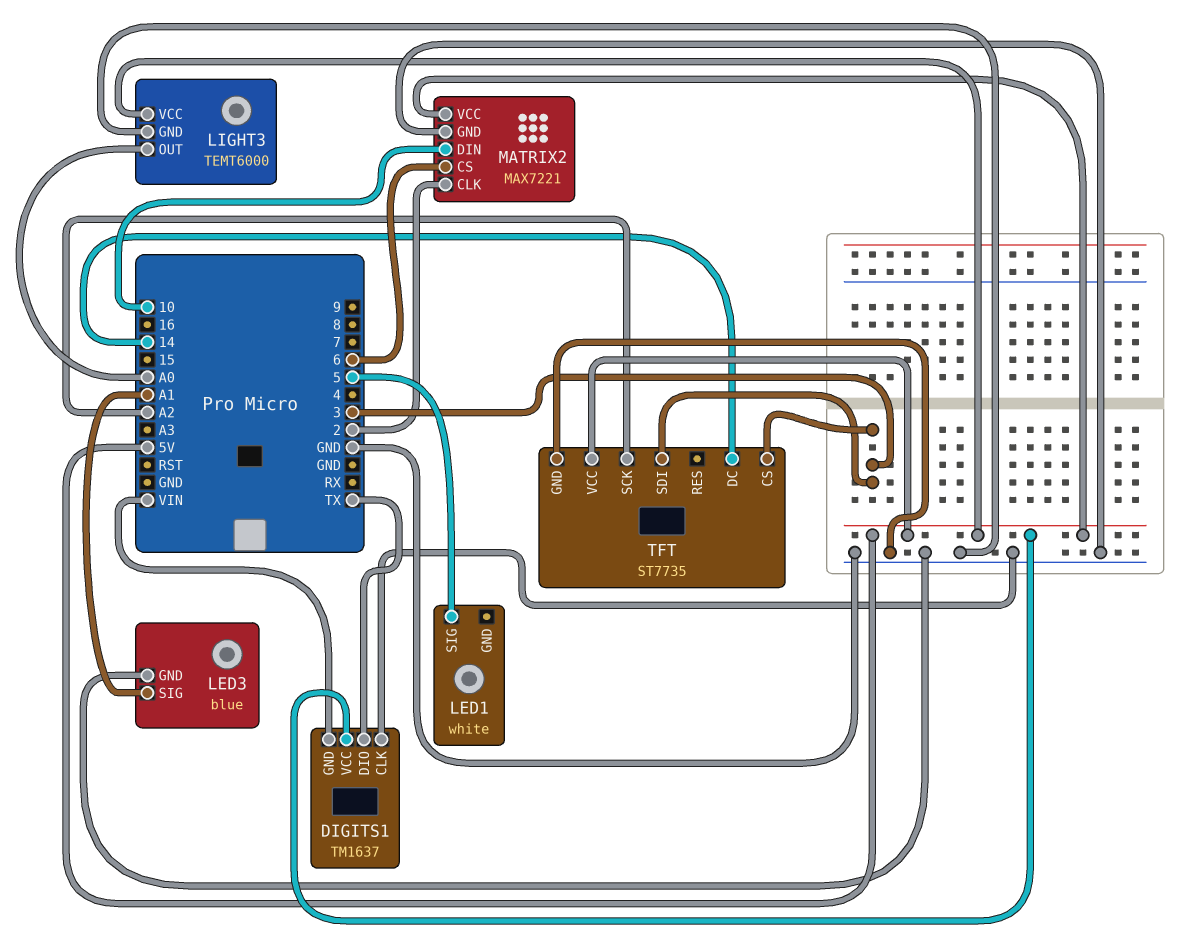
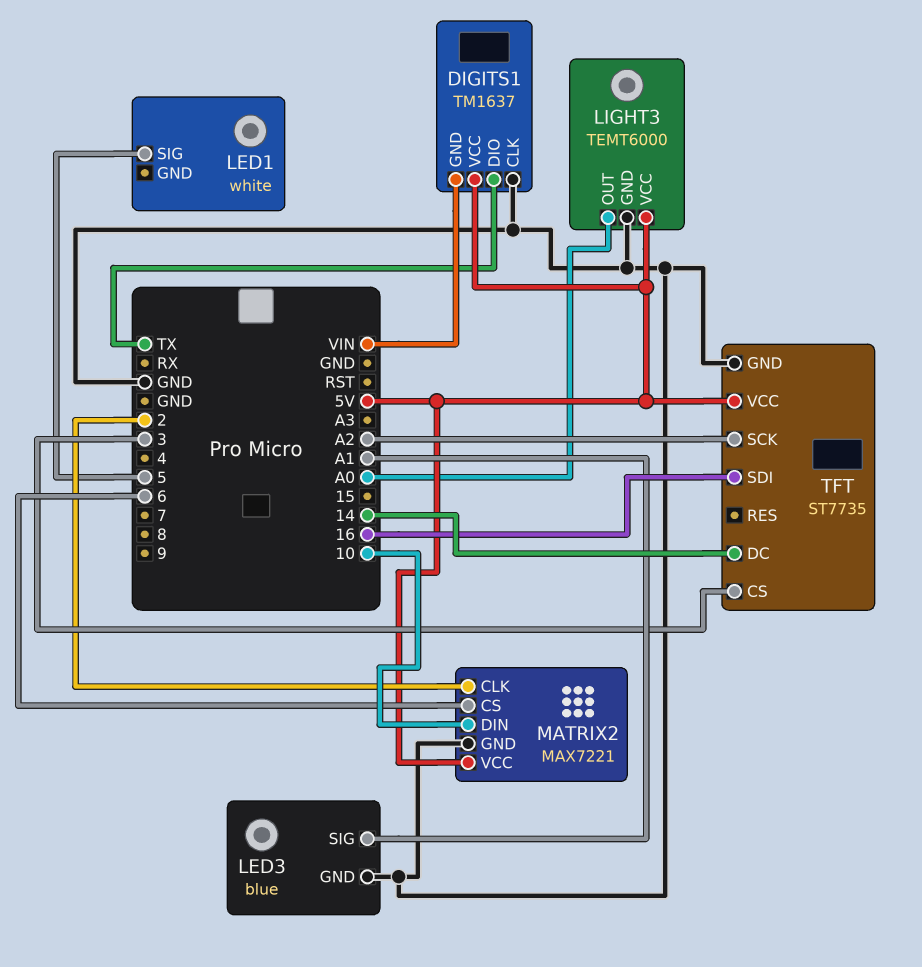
TFT pin SDI: 3 -> 16

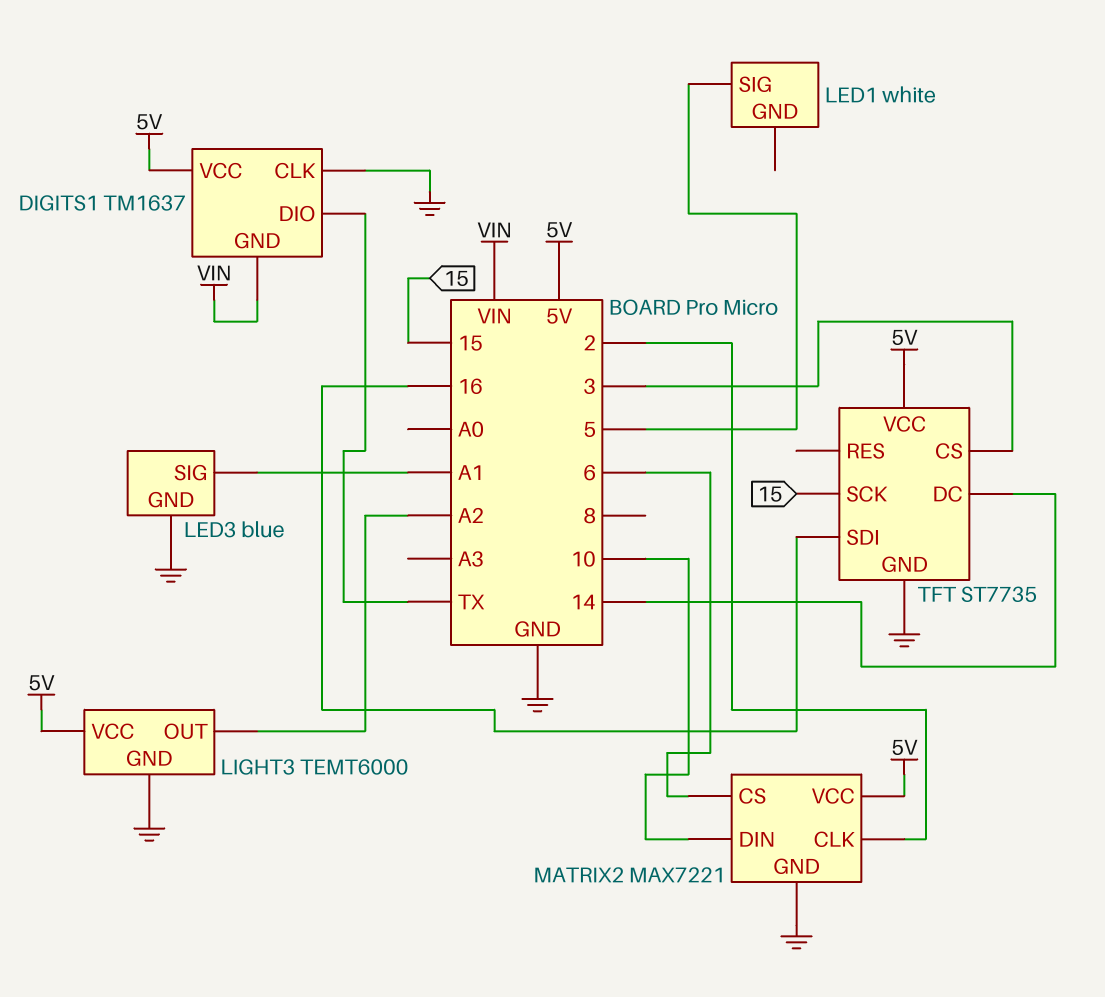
LIGHT3 pin OUT: A0 -> A2
TFT pin SCK: A2 -> 15

